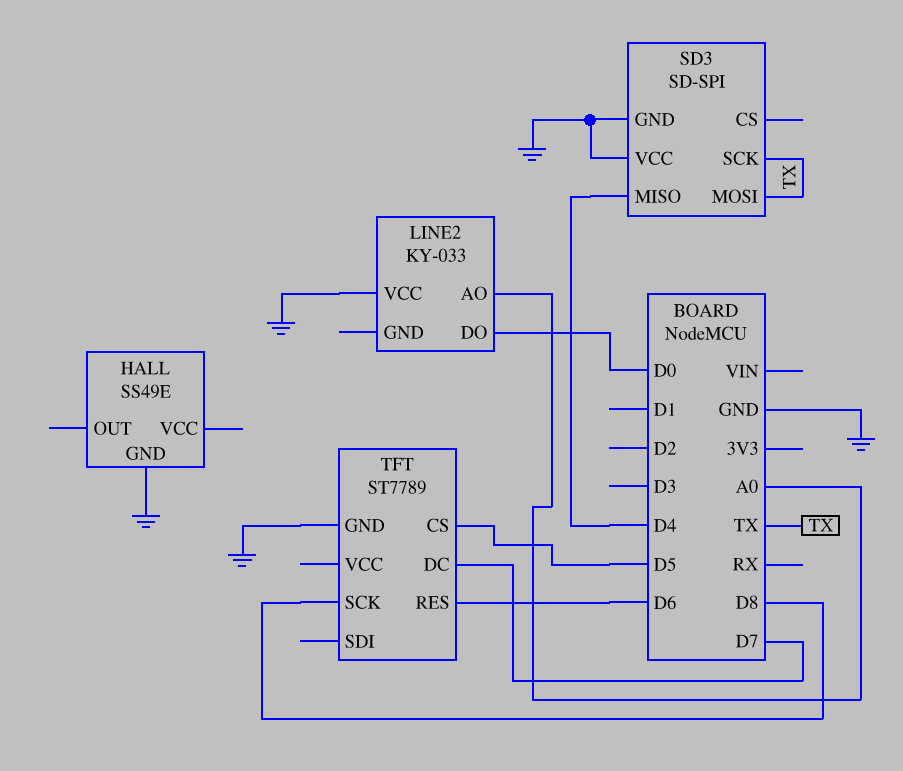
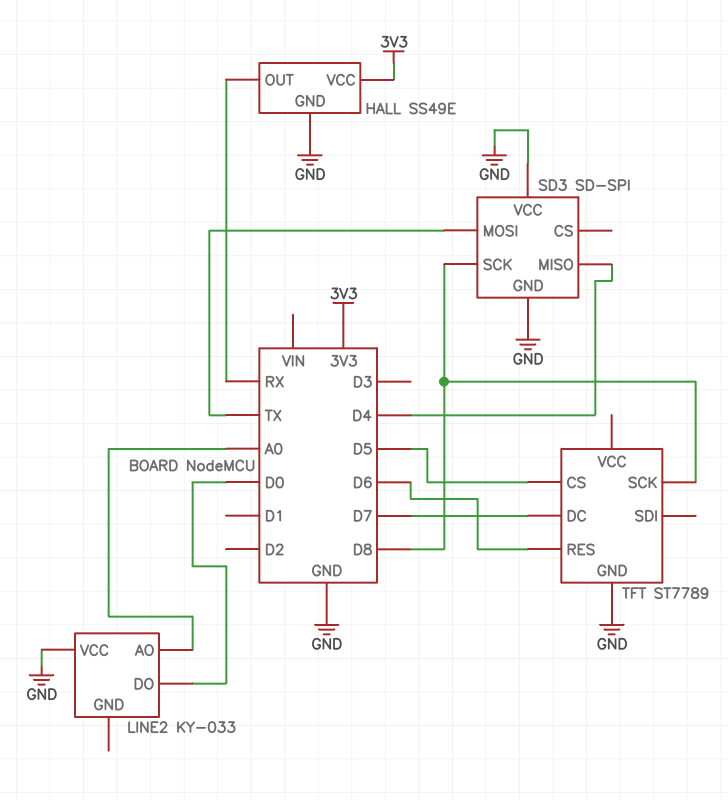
HALL pin OUT: none -> RX
HALL pin VCC: none -> 3V3
SD3 pin SCK: TX -> D8

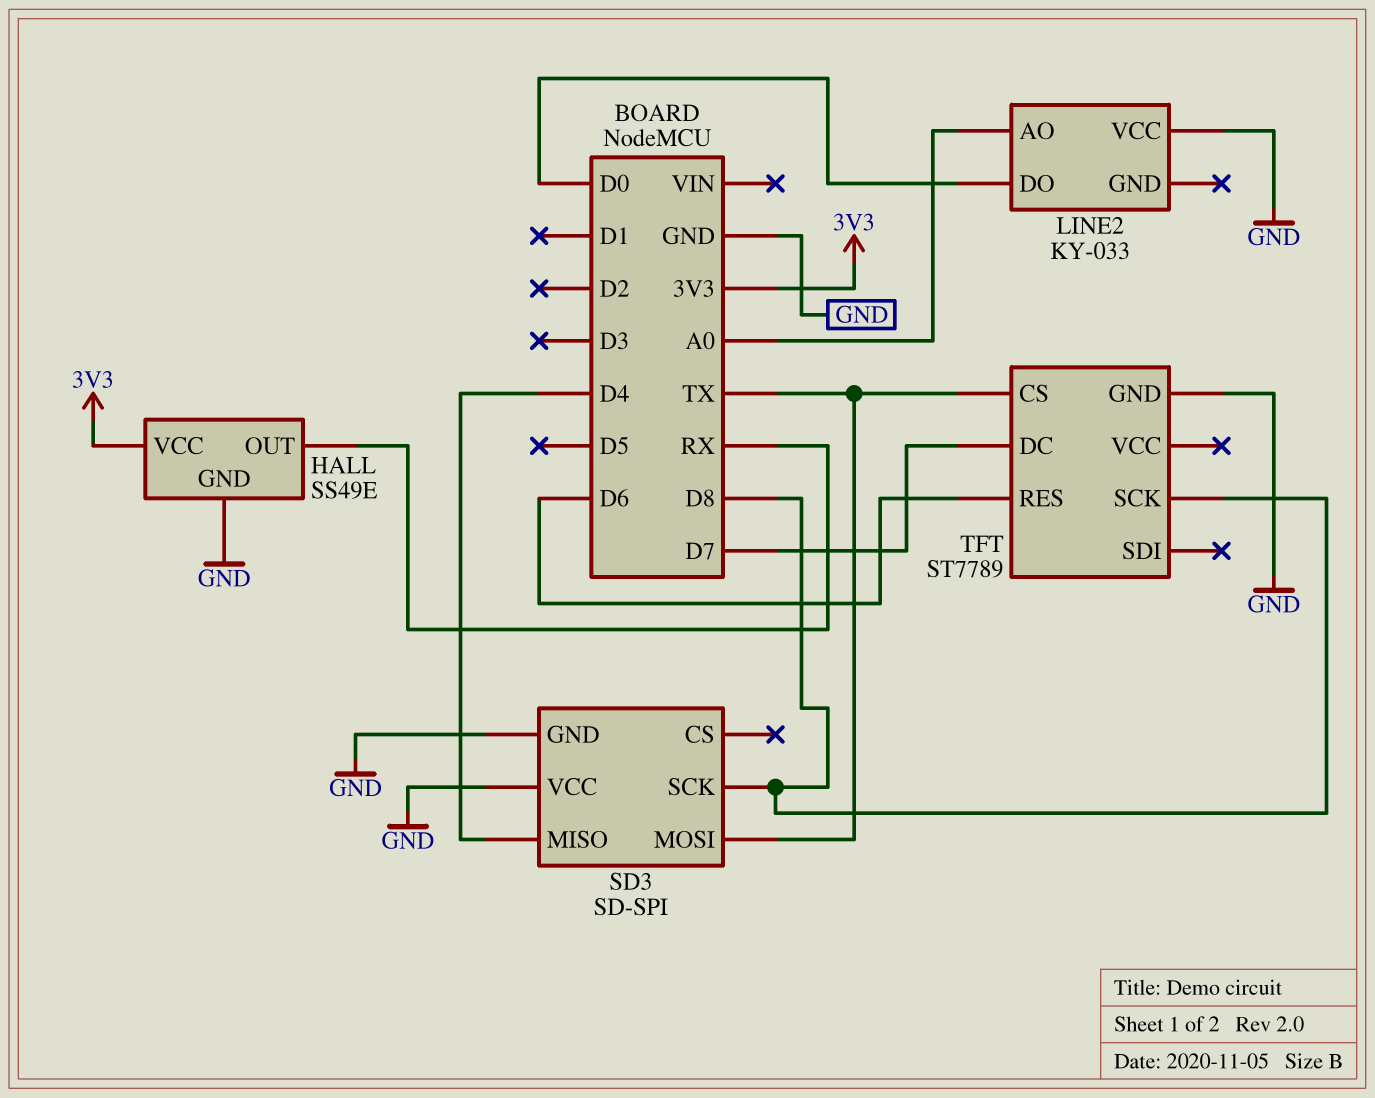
TFT pin CS: D5 -> TX

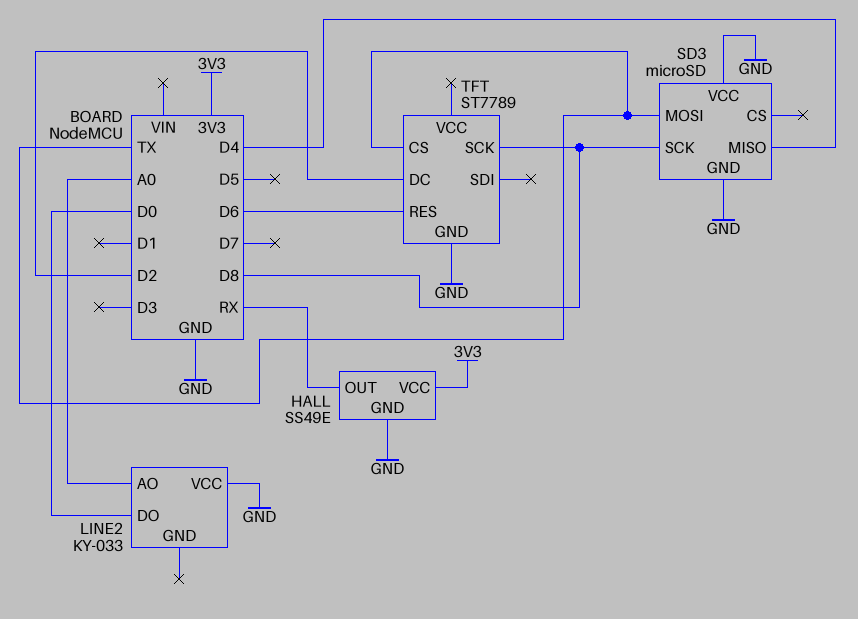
SD3: SD-SPI -> microSD
TFT pin DC: D7 -> D2

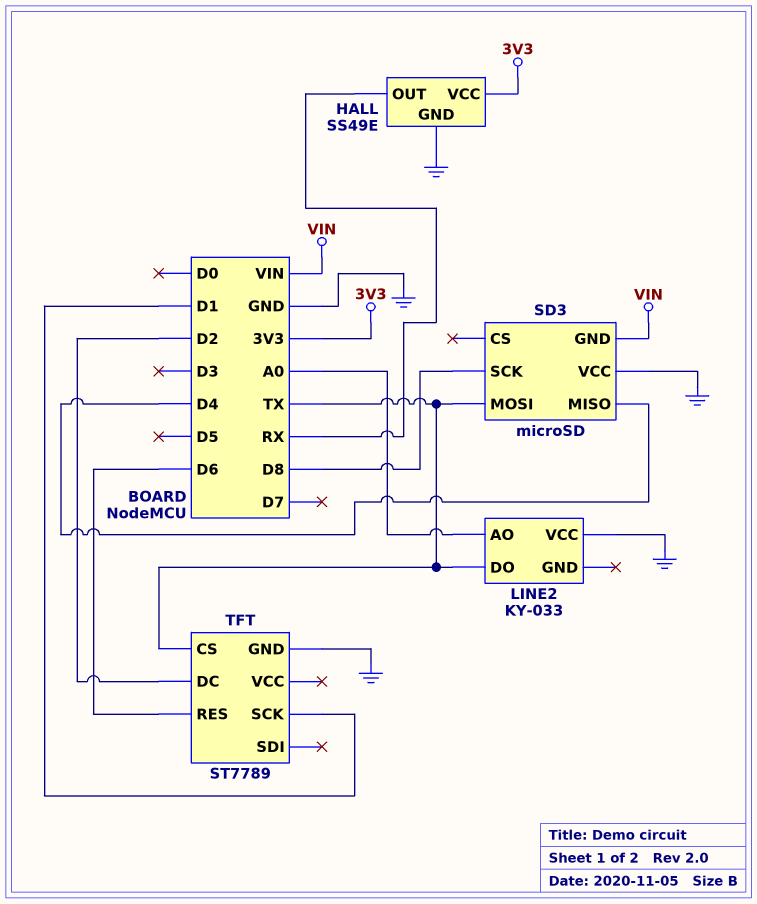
LINE2 pin DO: D0 -> TX
SD3 pin GND: GND -> VIN
TFT pin SCK: D8 -> D1

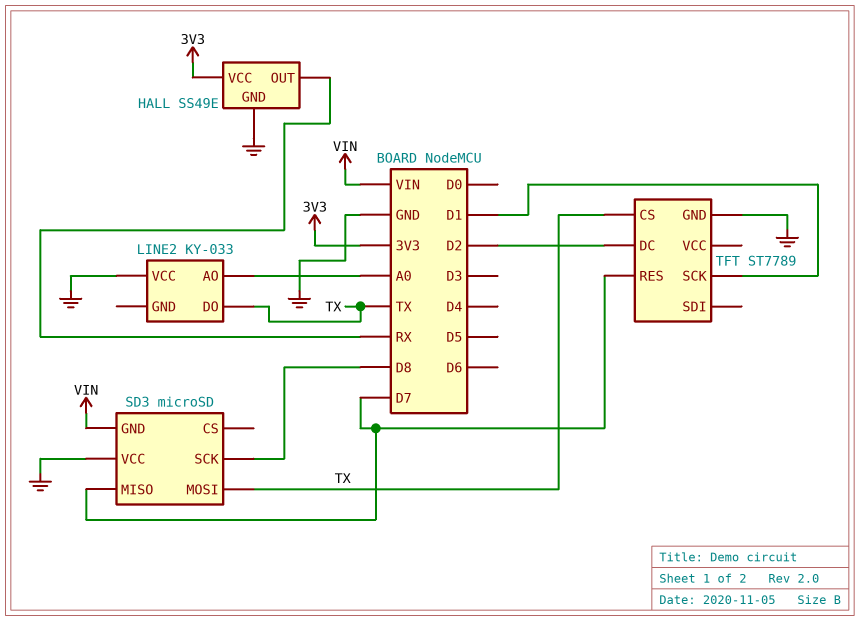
SD3 pin MISO: D4 -> D7
TFT pin RES: D6 -> D7

